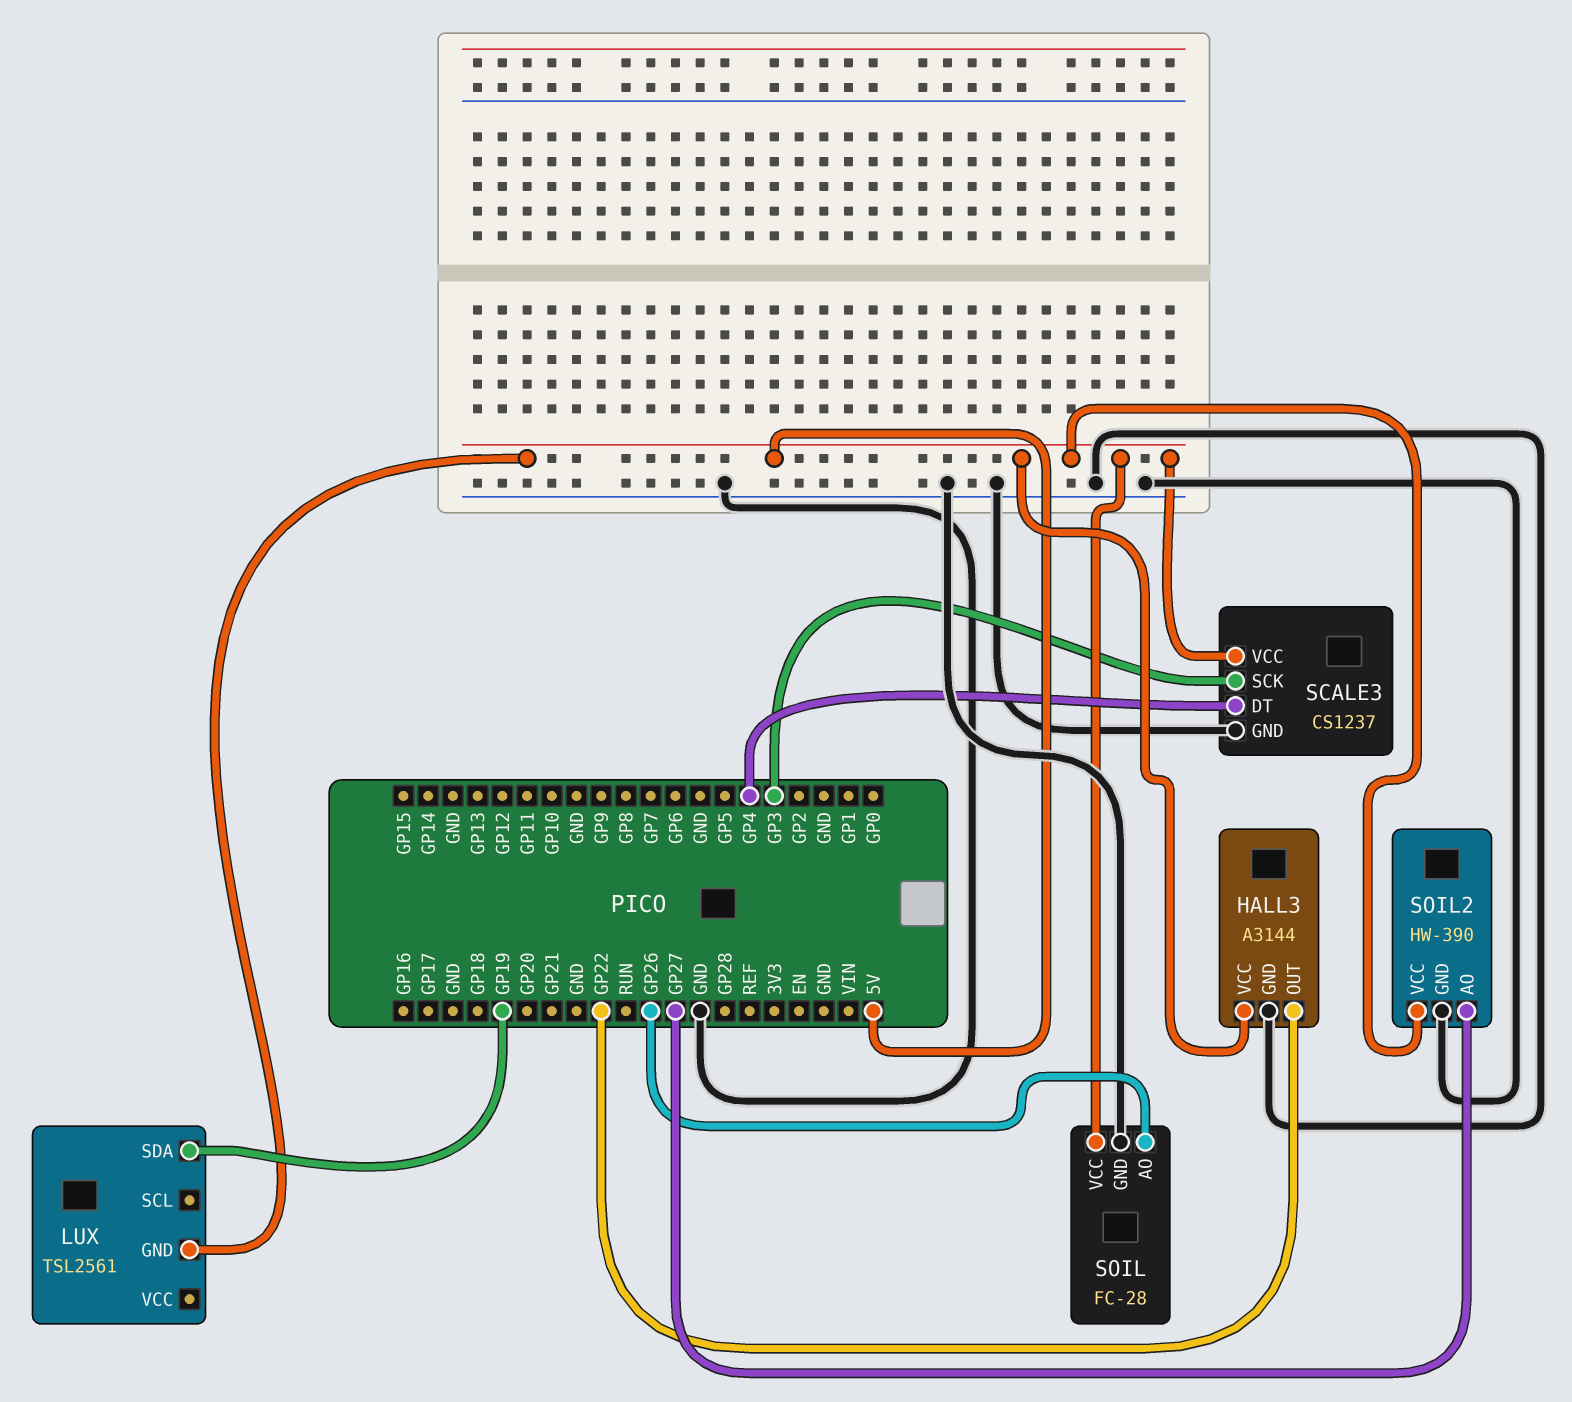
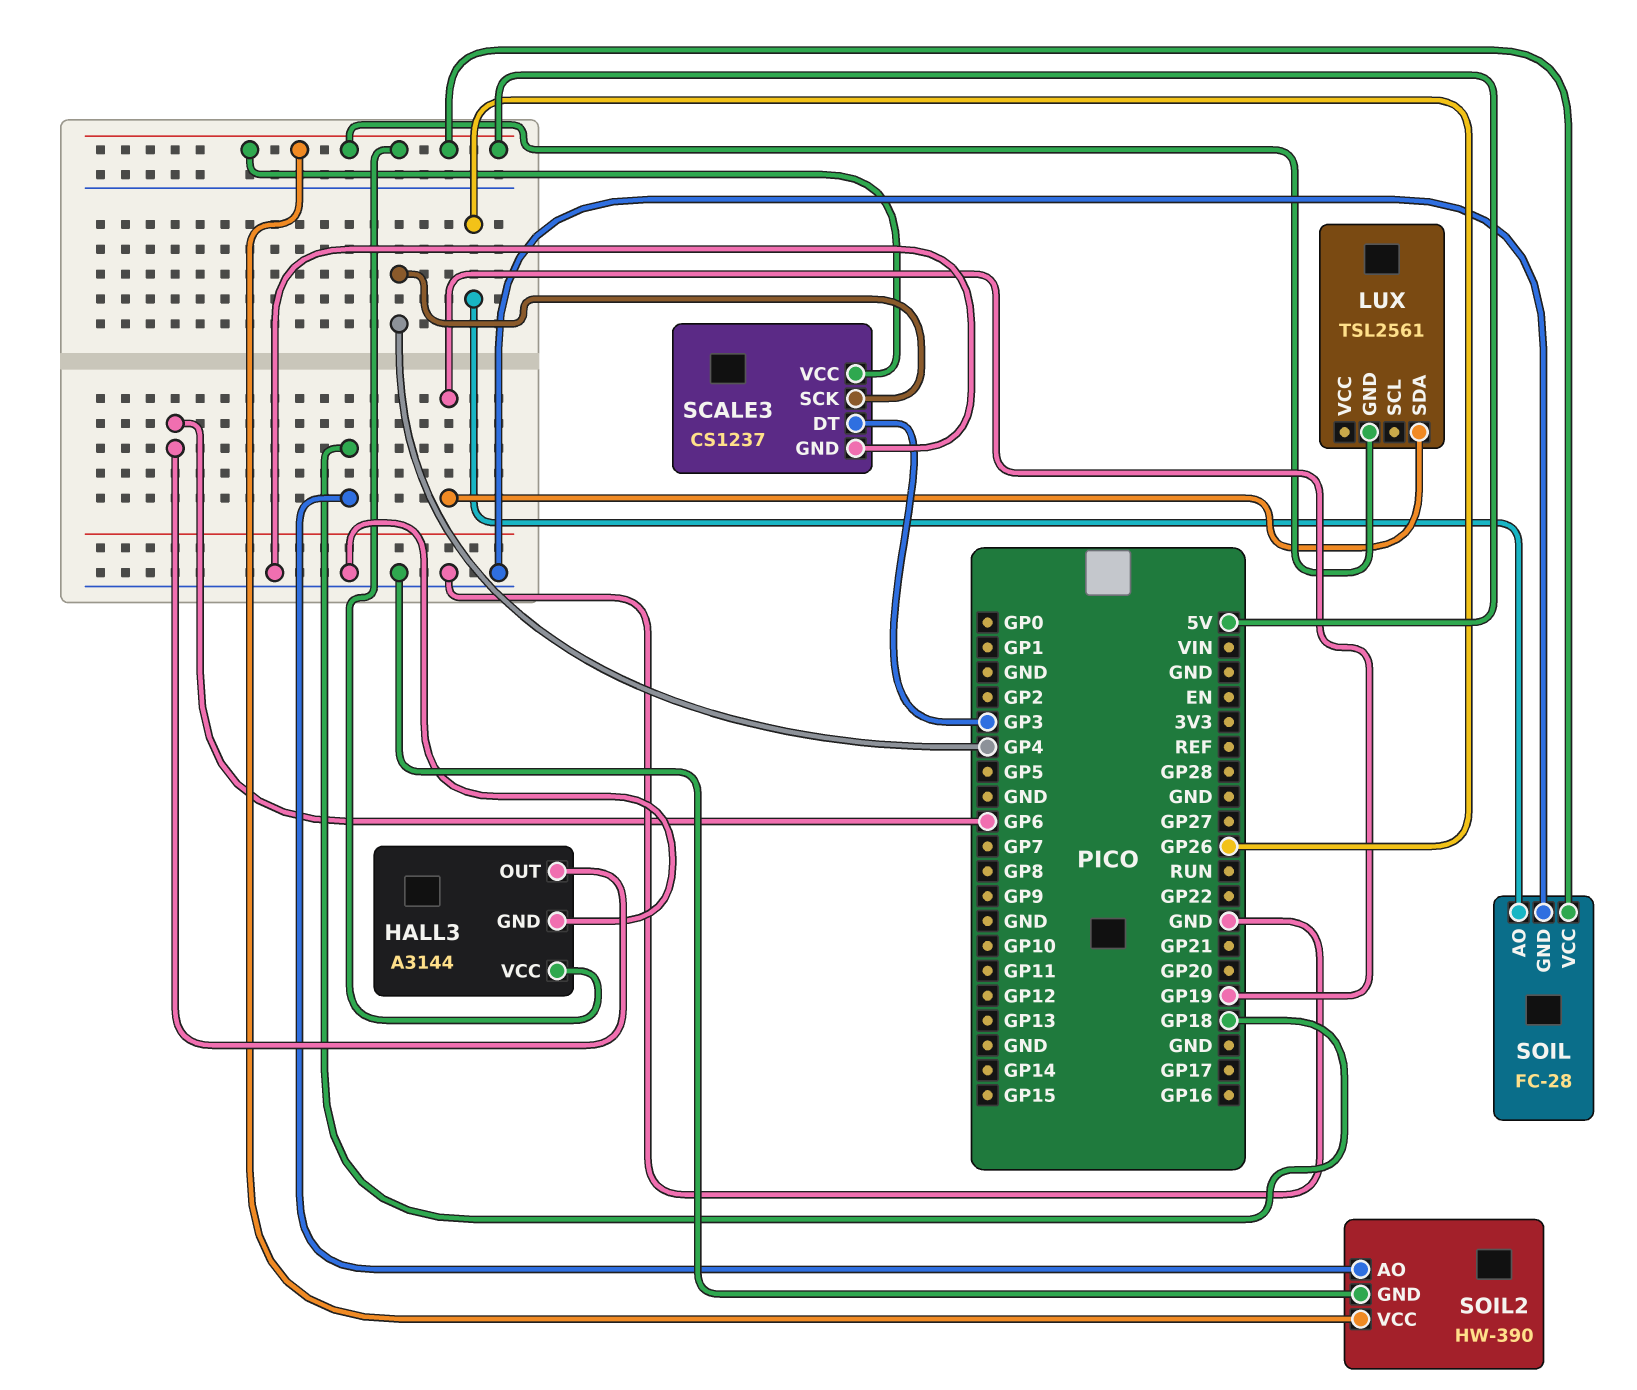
HALL3 pin OUT: GP22 -> GP6
SCALE3 pin DT: GP4 -> GP3
SCALE3 pin SCK: GP3 -> GP4
SOIL2 pin AO: GP27 -> GP18

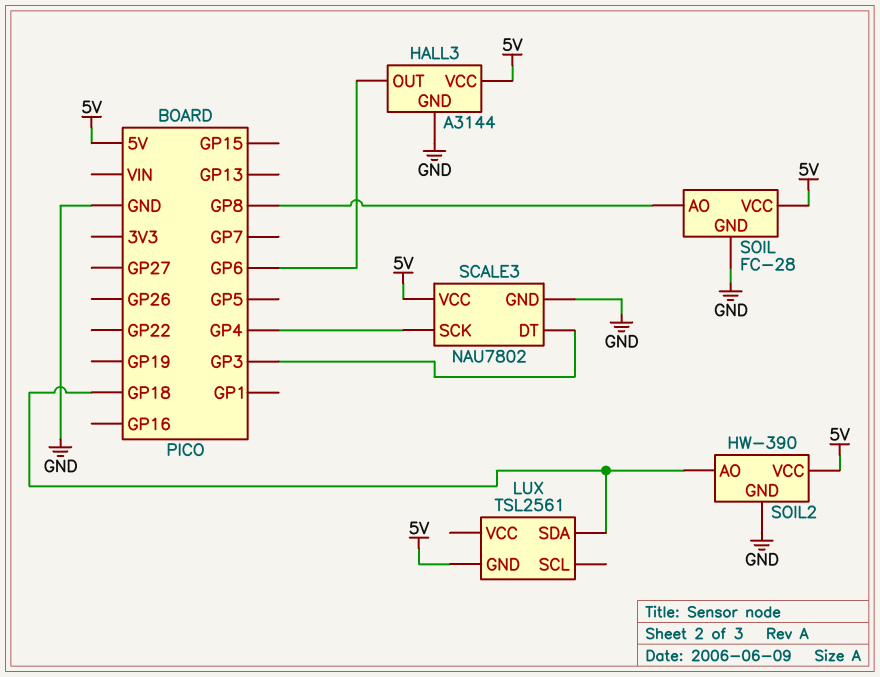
LUX pin SDA: GP19 -> GP18
SCALE3: CS1237 -> NAU7802
SOIL pin AO: GP26 -> GP8

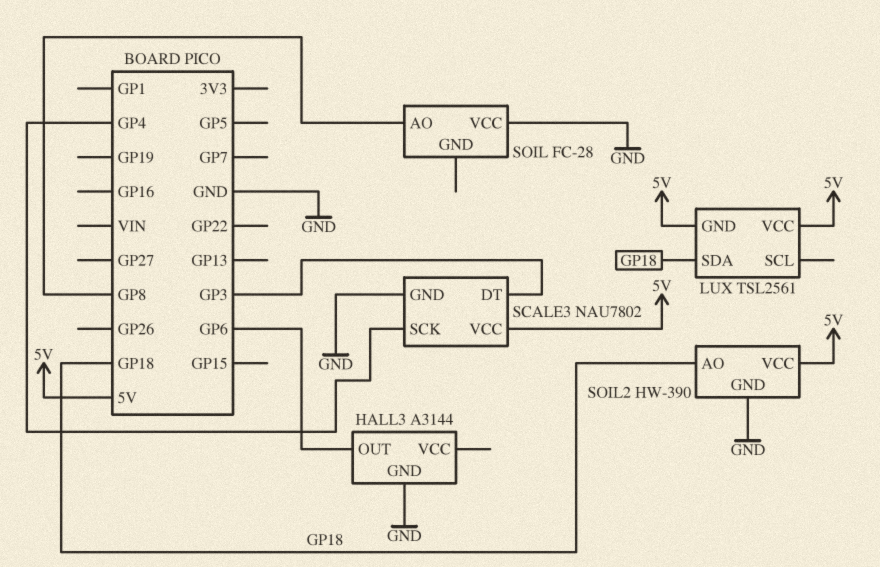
HALL3 pin VCC: 5V -> none
LUX pin VCC: none -> 5V
SOIL pin GND: GND -> none
SOIL pin VCC: 5V -> GND

